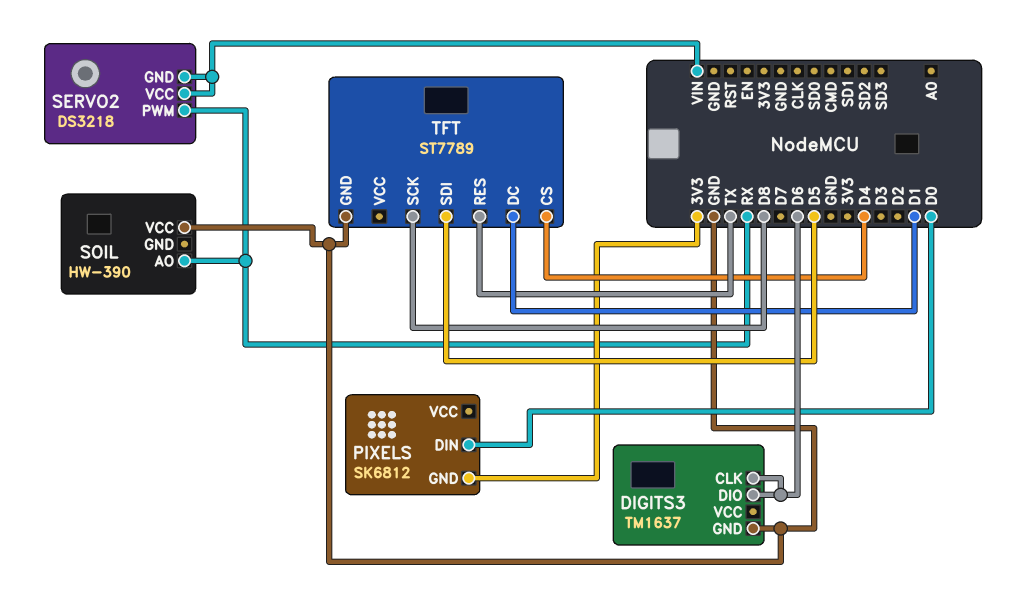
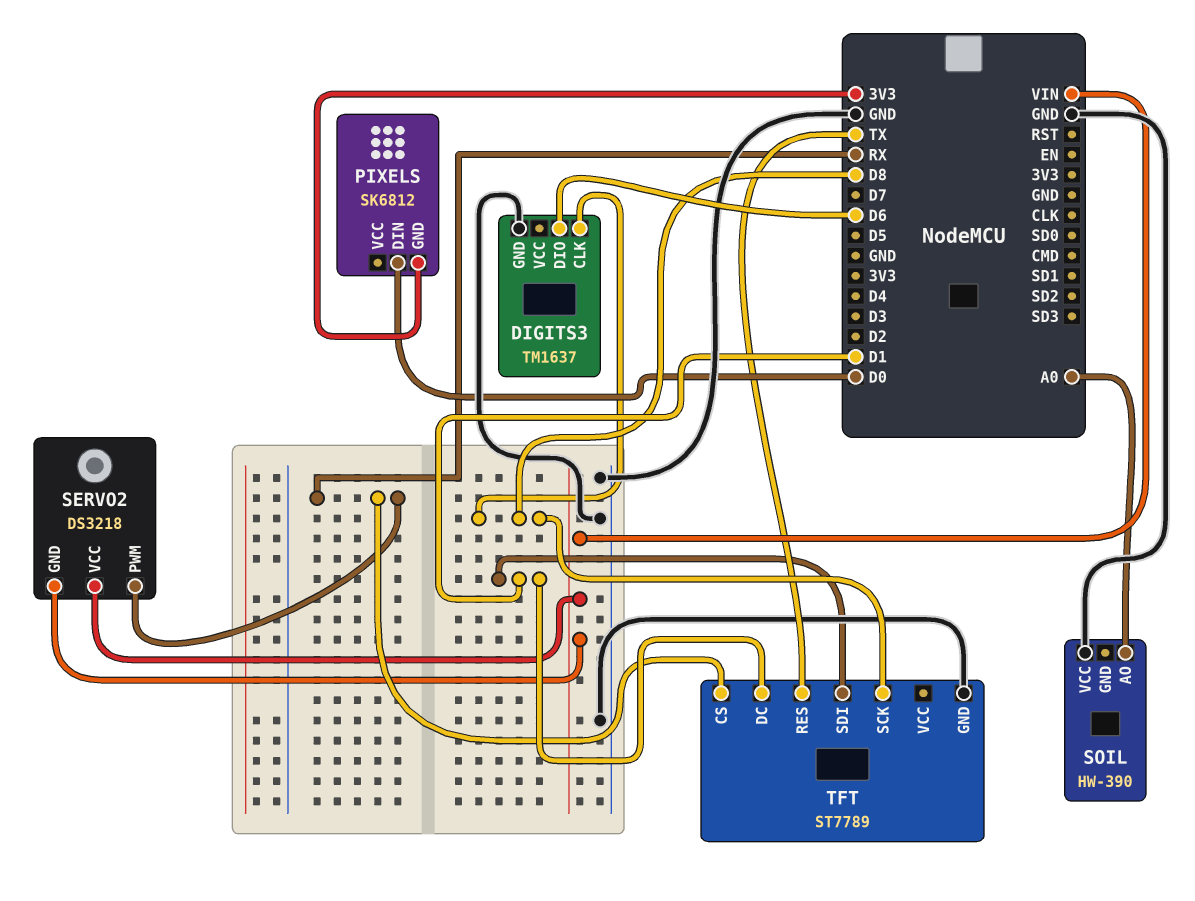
DIGITS3 pin CLK: D6 -> D8
SOIL pin AO: RX -> A0
TFT pin CS: D4 -> RX
TFT pin SDI: D5 -> D1

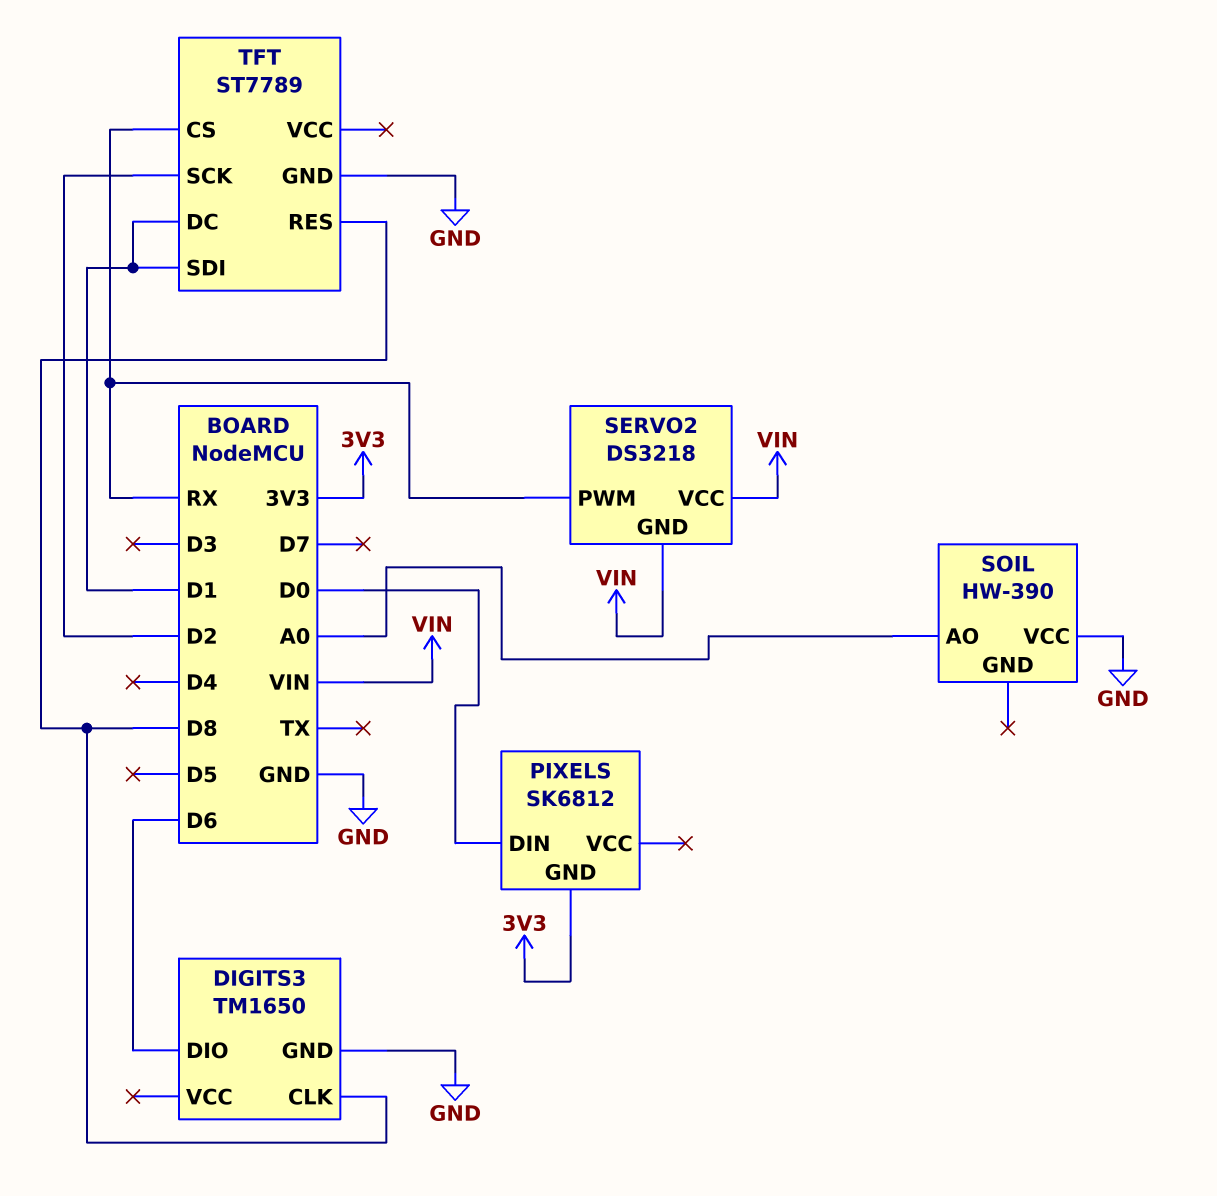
DIGITS3: TM1637 -> TM1650
TFT pin RES: TX -> D8
TFT pin SCK: D8 -> D2

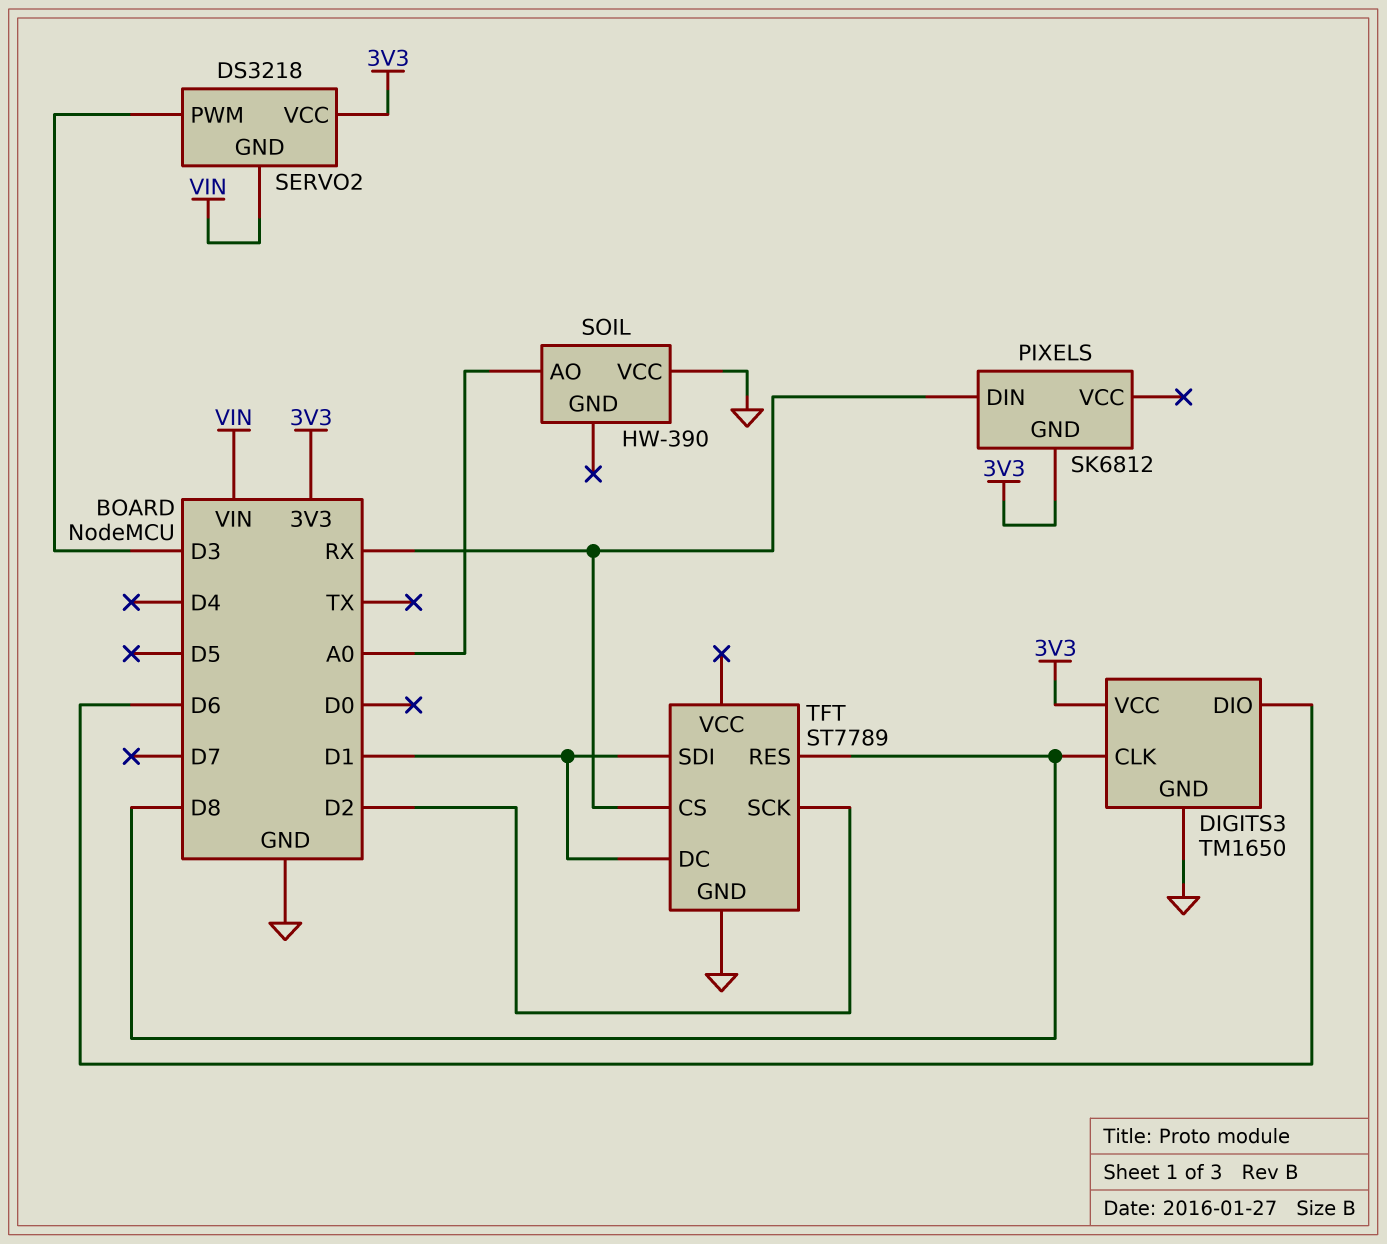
DIGITS3 pin VCC: none -> 3V3
PIXELS pin DIN: D0 -> RX
SERVO2 pin PWM: RX -> D3
SERVO2 pin VCC: VIN -> 3V3

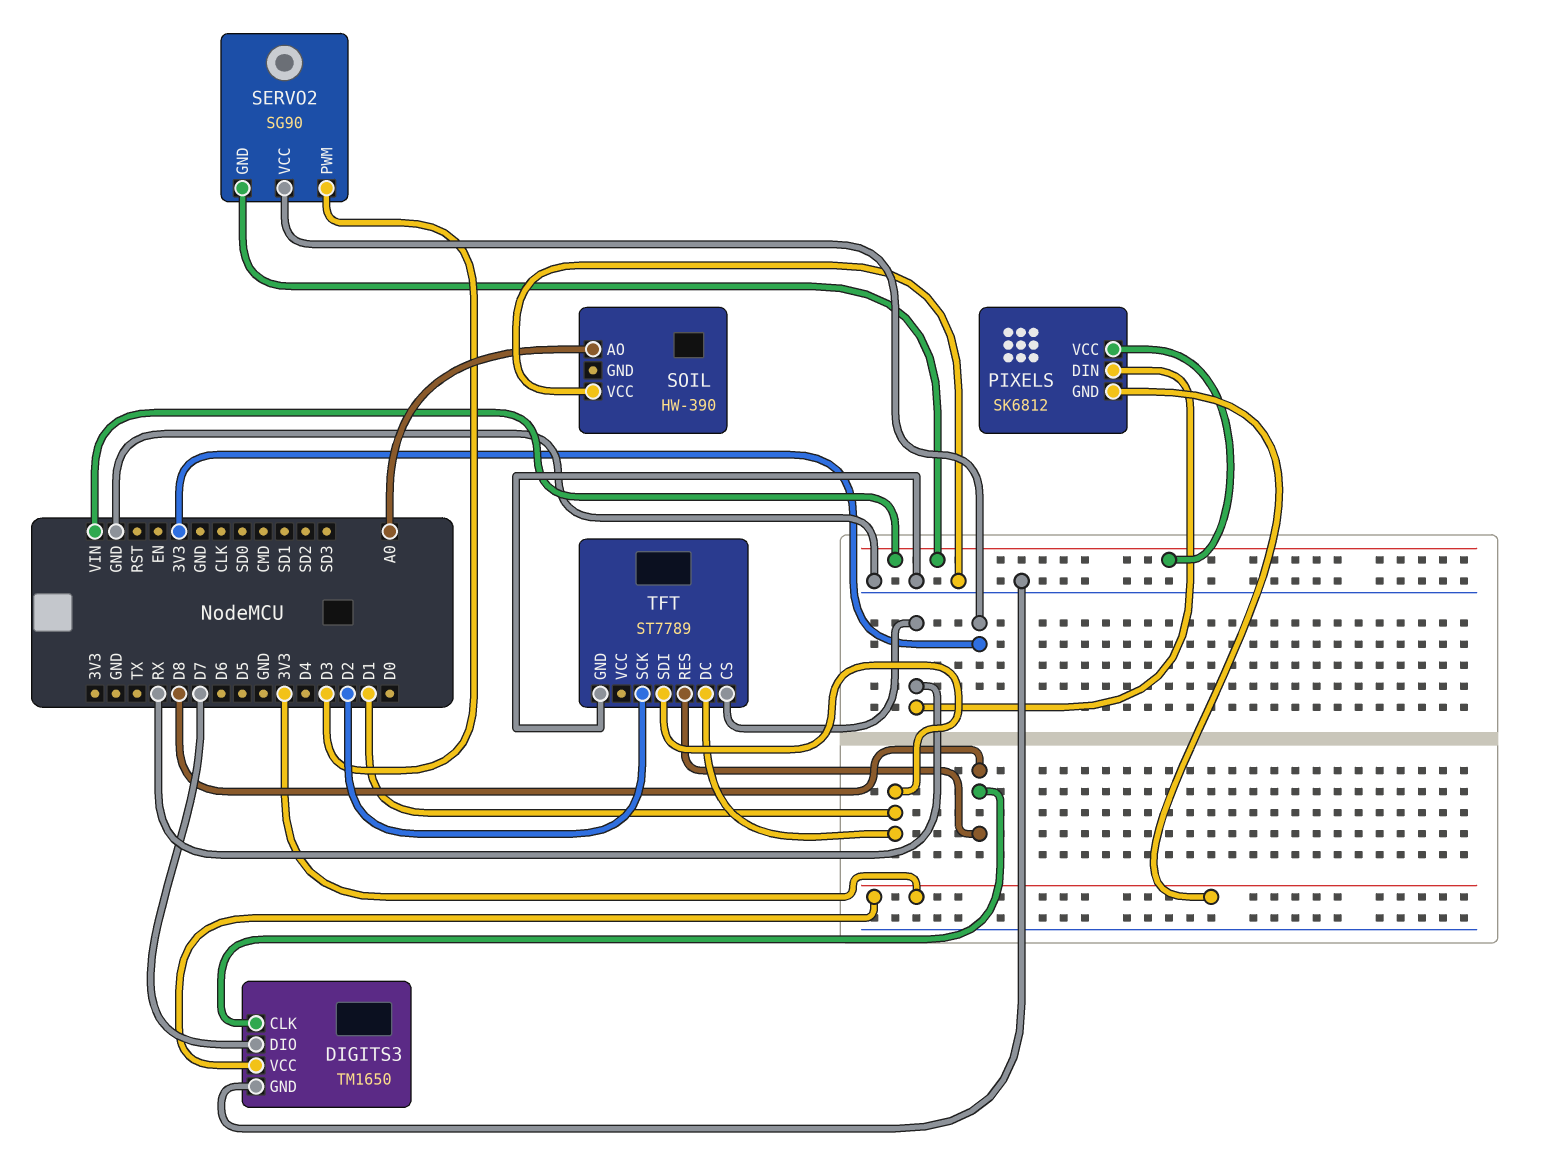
DIGITS3 pin DIO: D6 -> D7
PIXELS pin VCC: none -> VIN
SERVO2: DS3218 -> SG90

